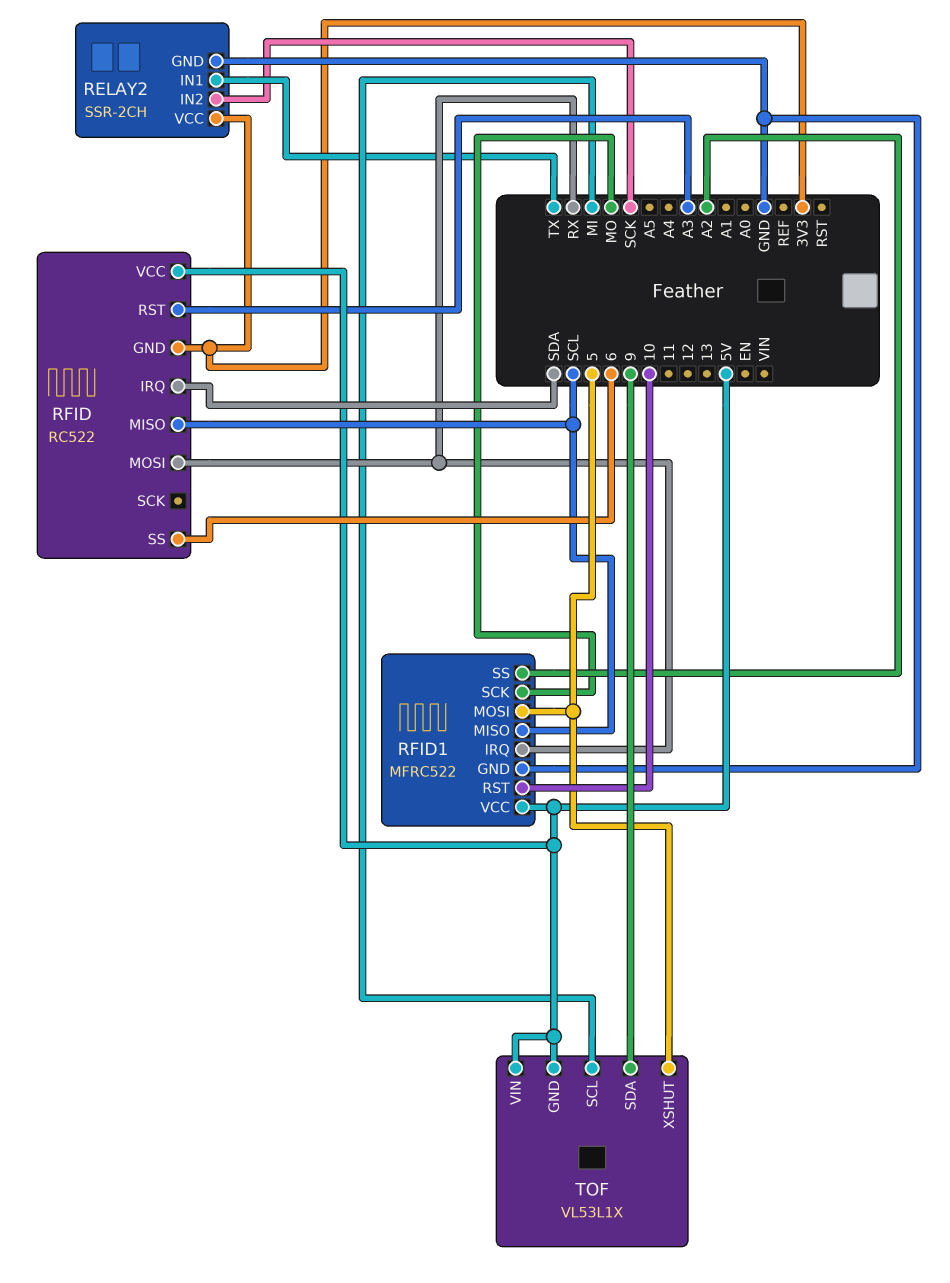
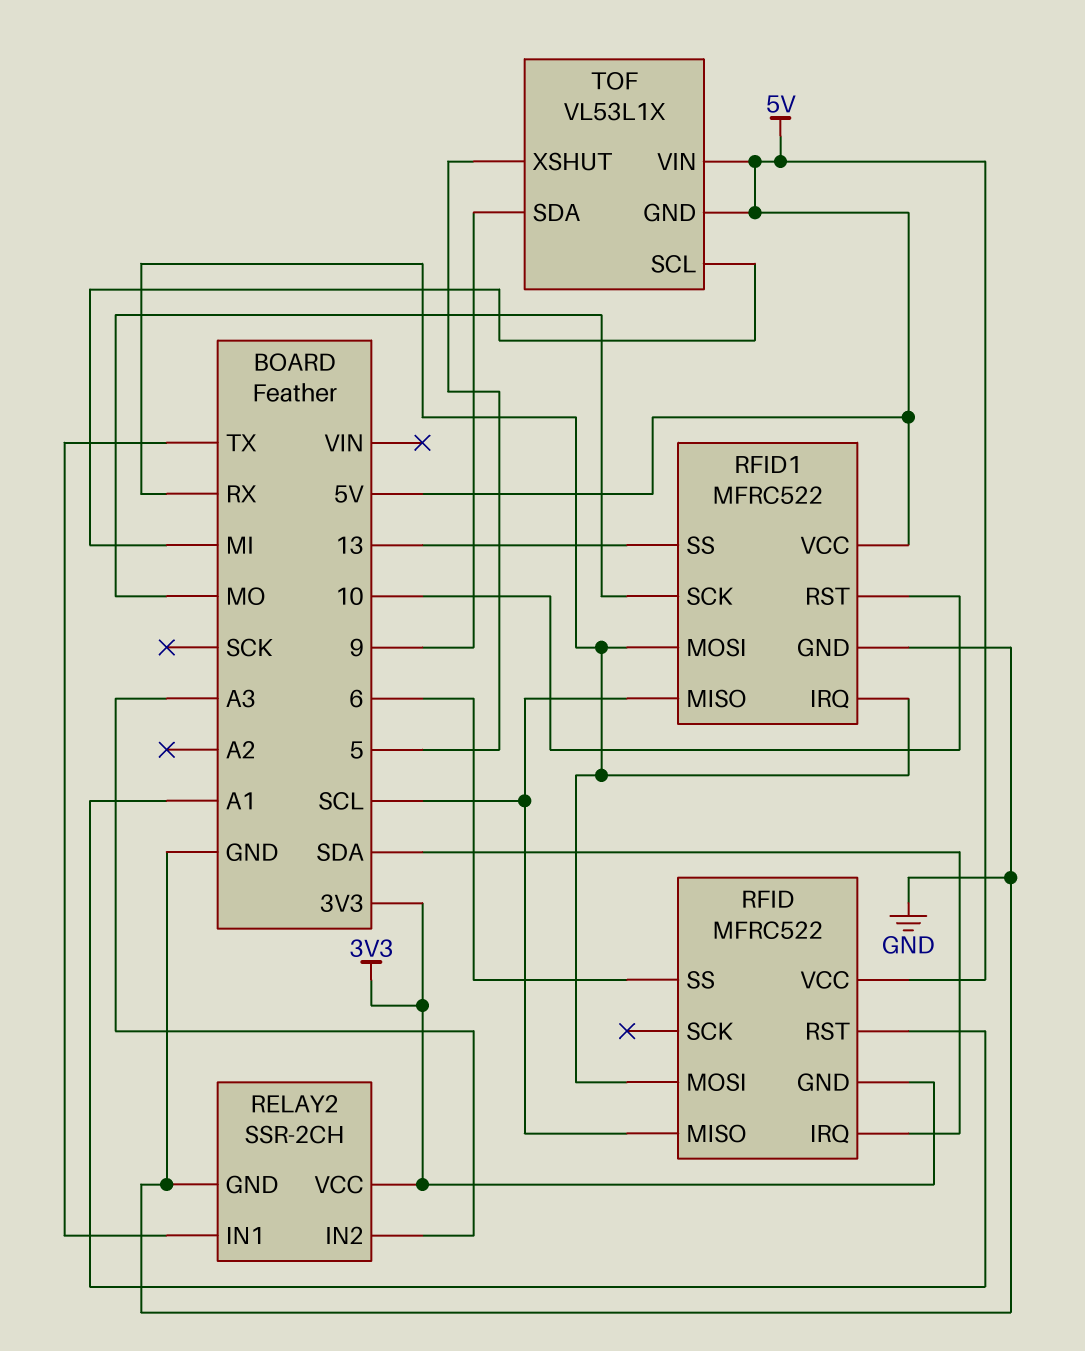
RELAY2 pin IN2: SCK -> A3
RFID: RC522 -> MFRC522
RFID pin RST: A3 -> A1
RFID1 pin MOSI: 5 -> RX
RFID1 pin SS: A2 -> 13

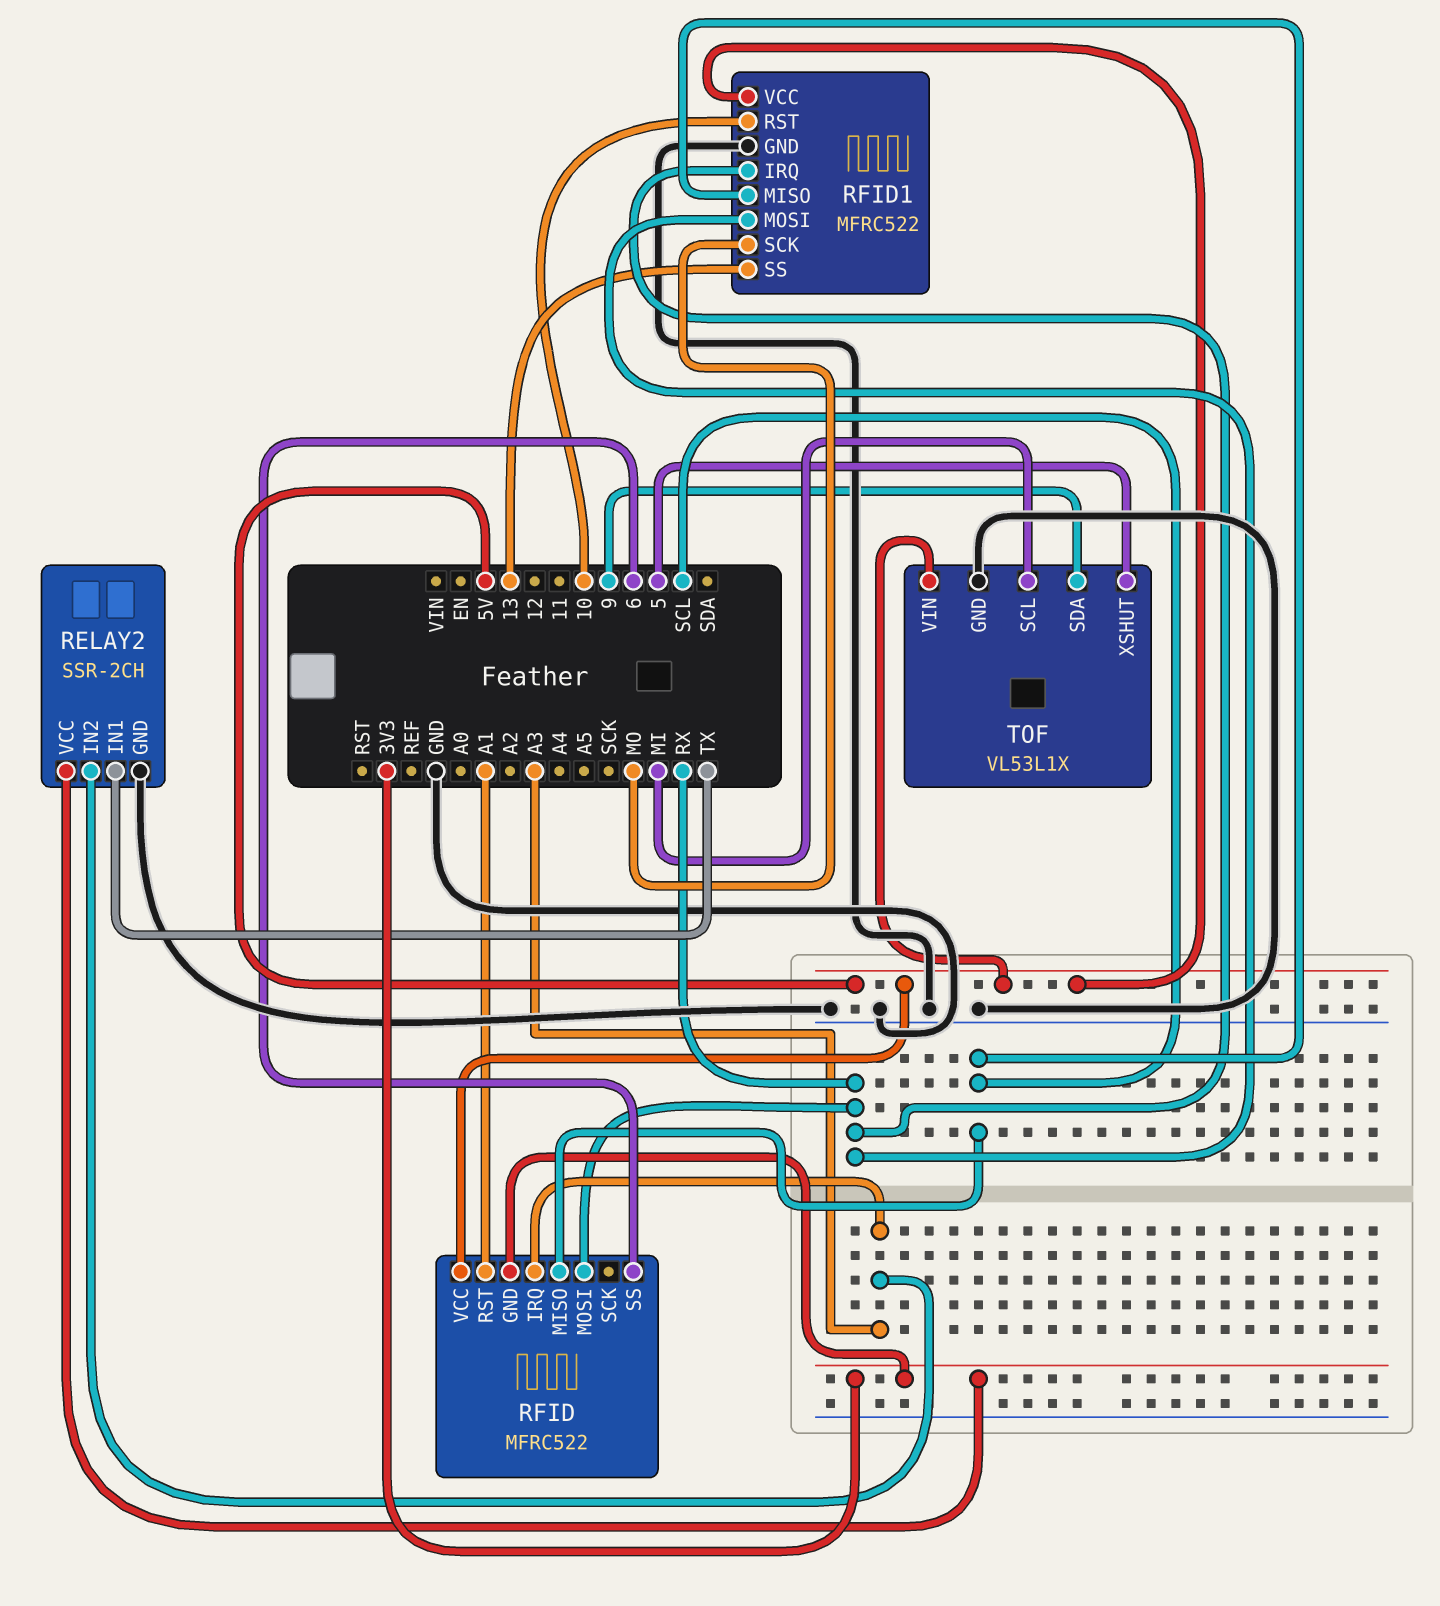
RFID pin IRQ: SDA -> A3
TOF pin GND: 5V -> GND

